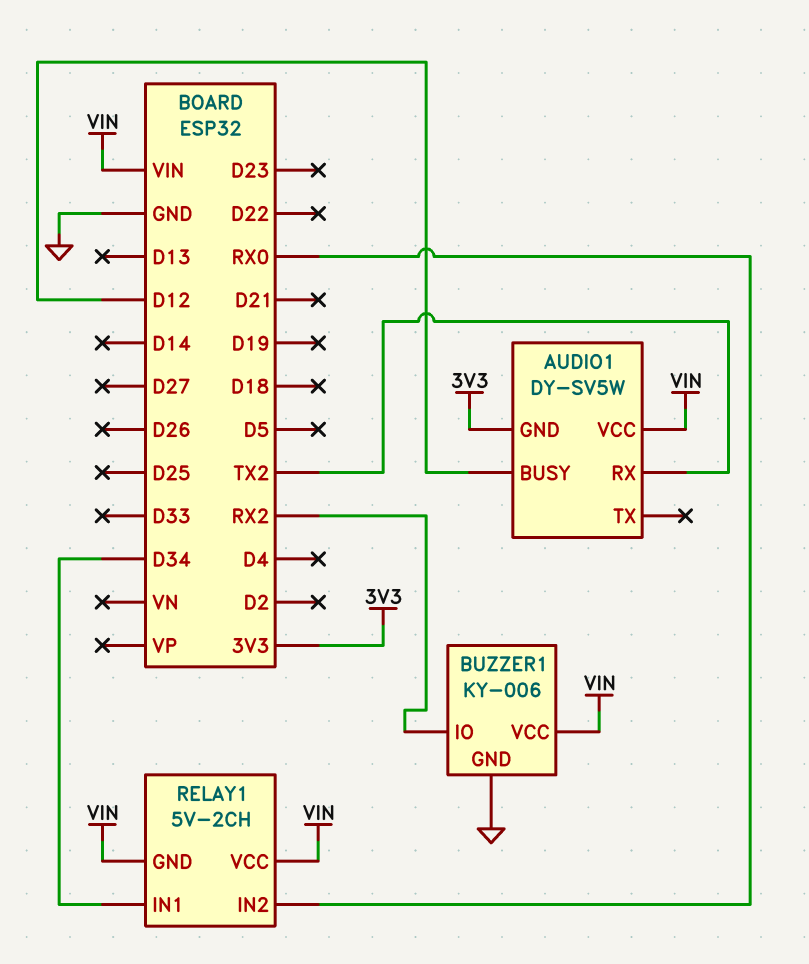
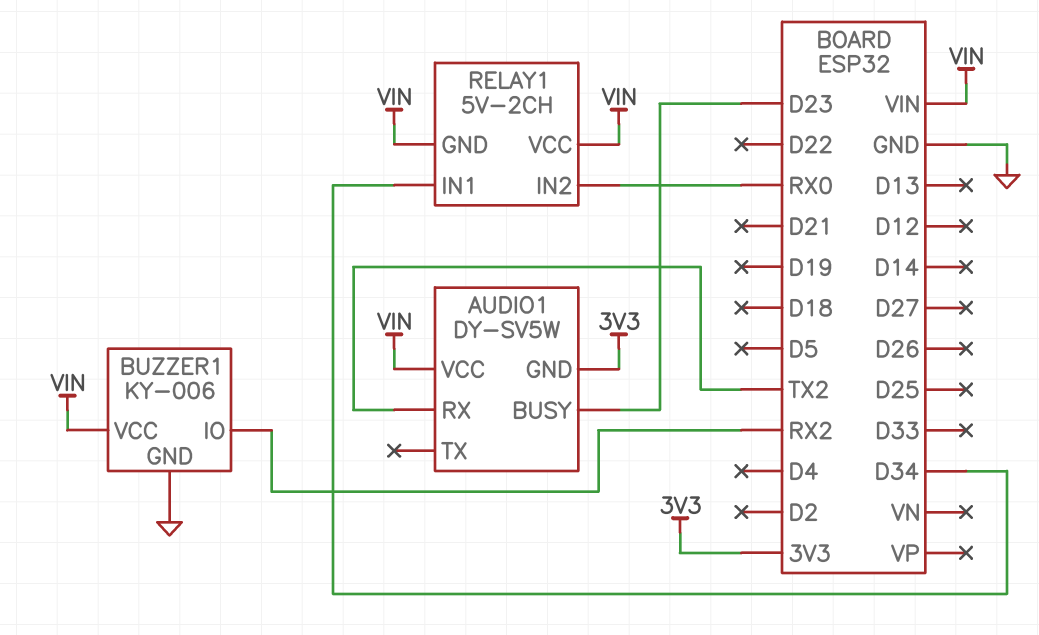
AUDIO1 pin BUSY: D12 -> D23

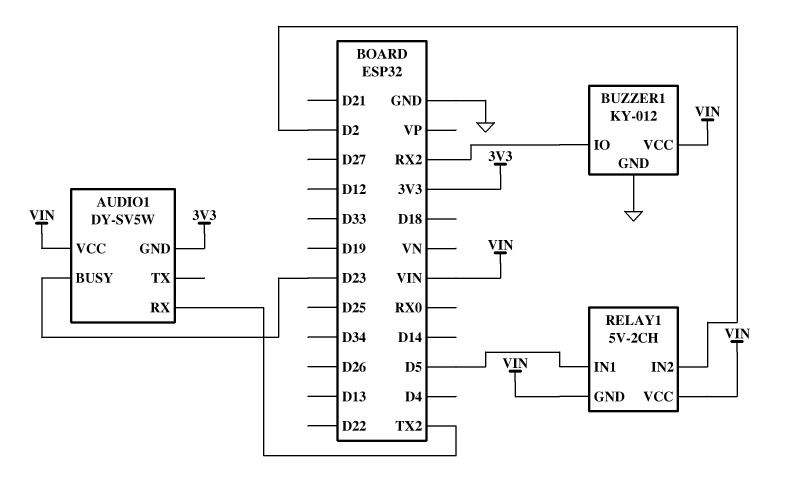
BUZZER1: KY-006 -> KY-012
RELAY1 pin IN1: D34 -> D5
RELAY1 pin IN2: RX0 -> D2

